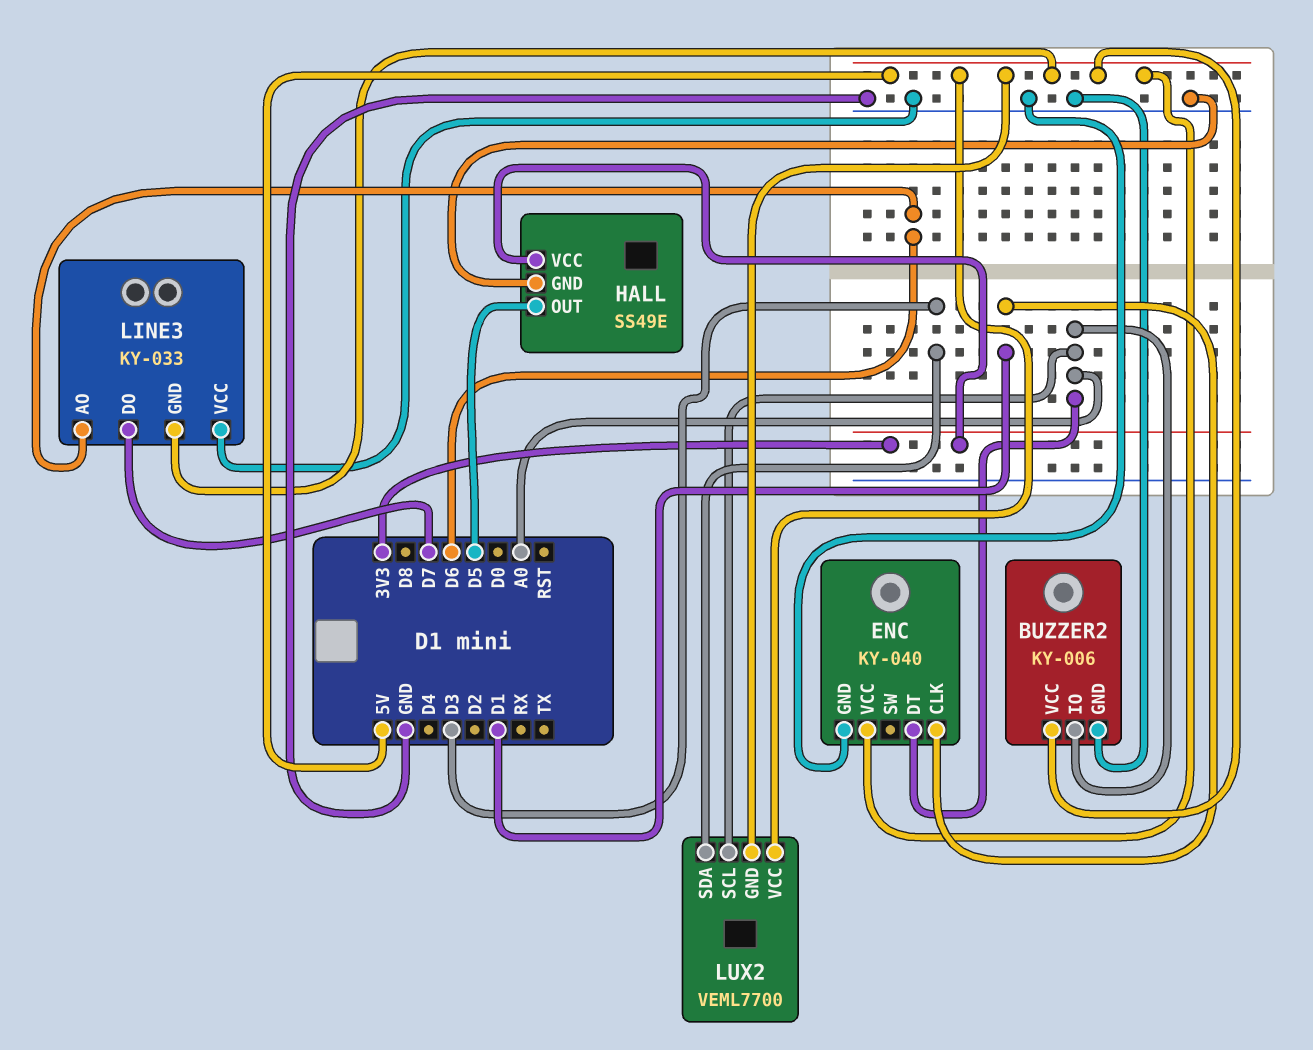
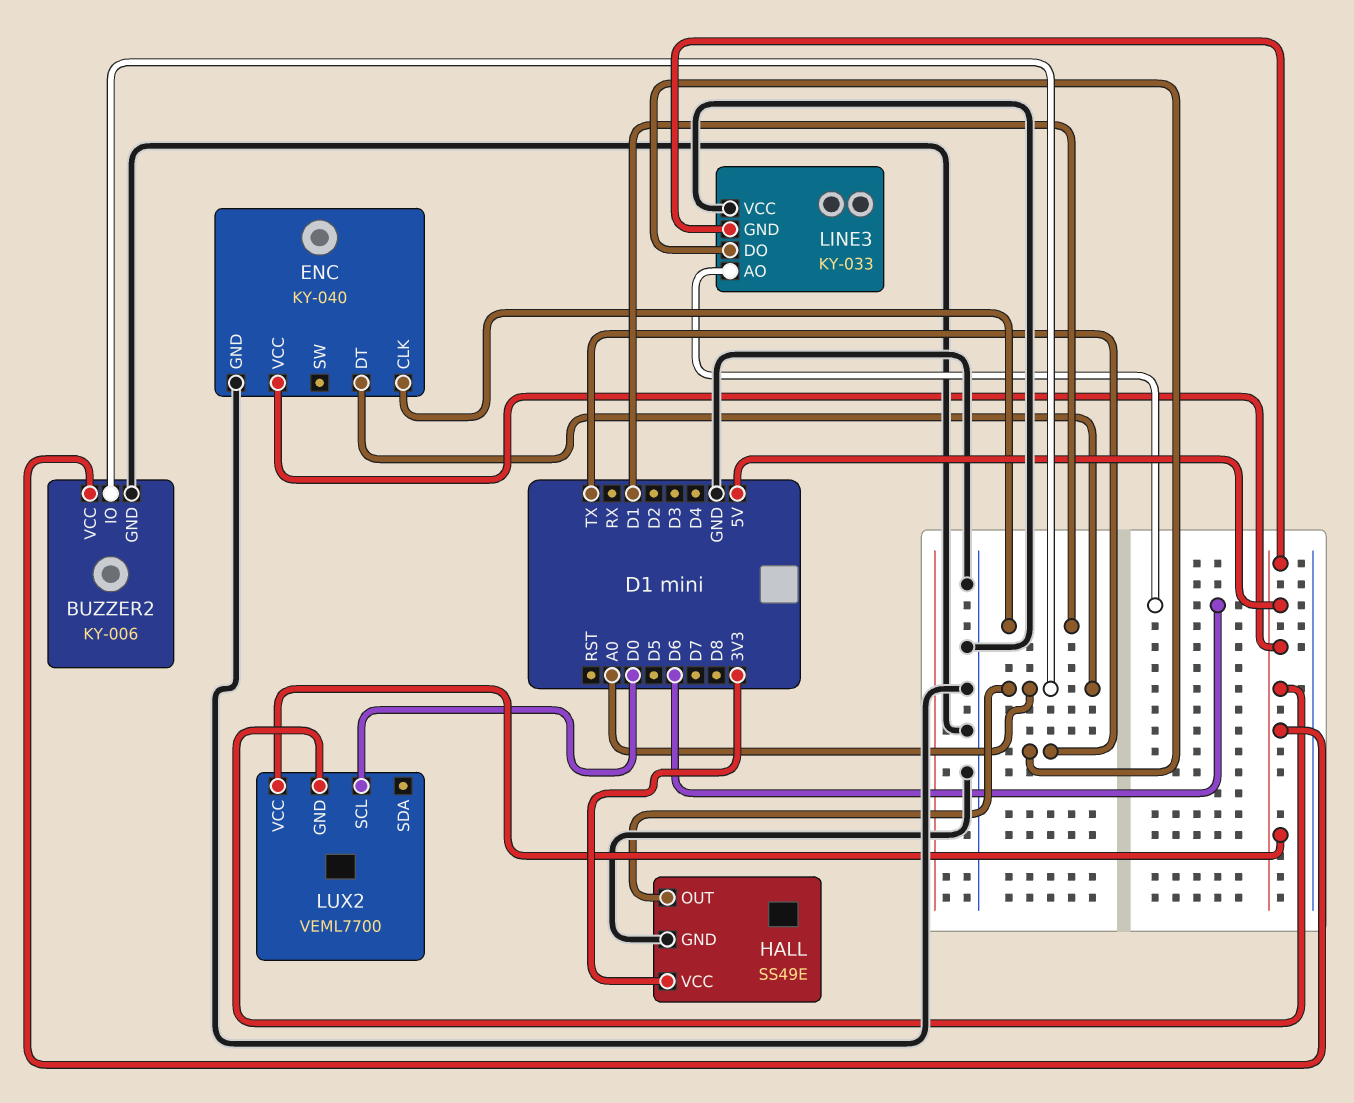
HALL pin OUT: D5 -> A0
LINE3 pin DO: D7 -> TX
LUX2 pin SCL: A0 -> D0
LUX2 pin SDA: D3 -> none

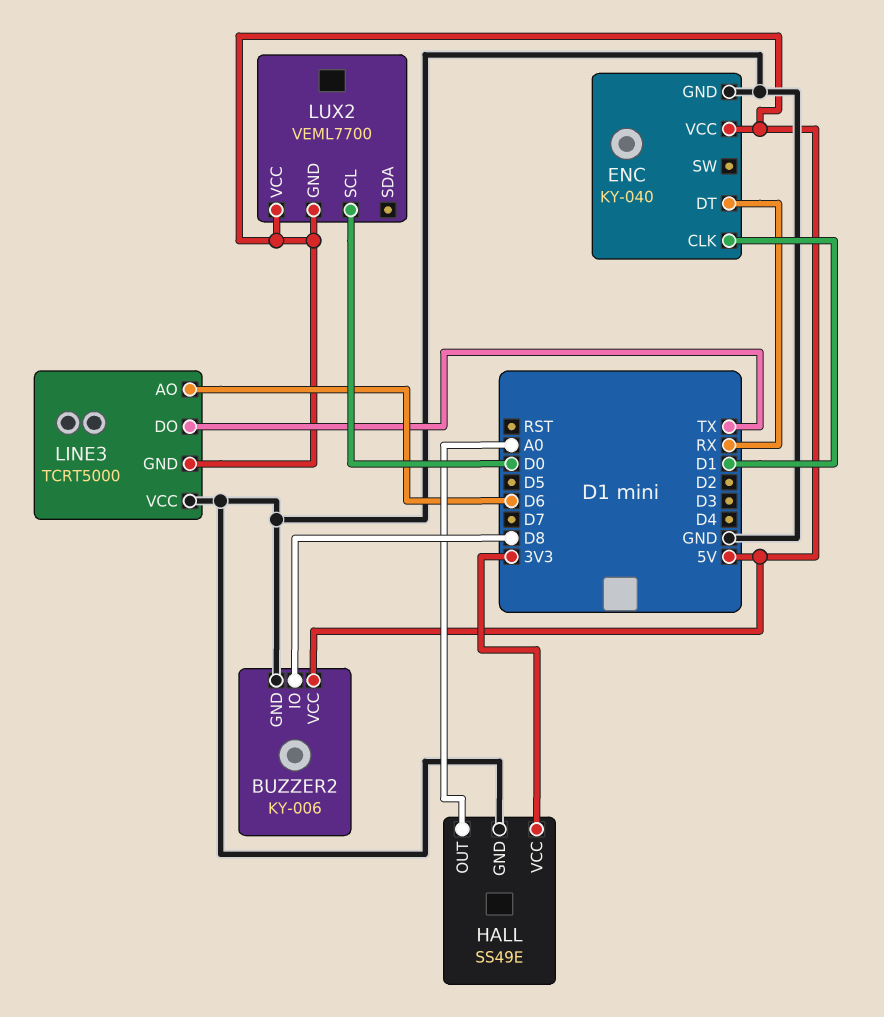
BUZZER2 pin IO: A0 -> D8
ENC pin DT: A0 -> RX
LINE3: KY-033 -> TCRT5000

